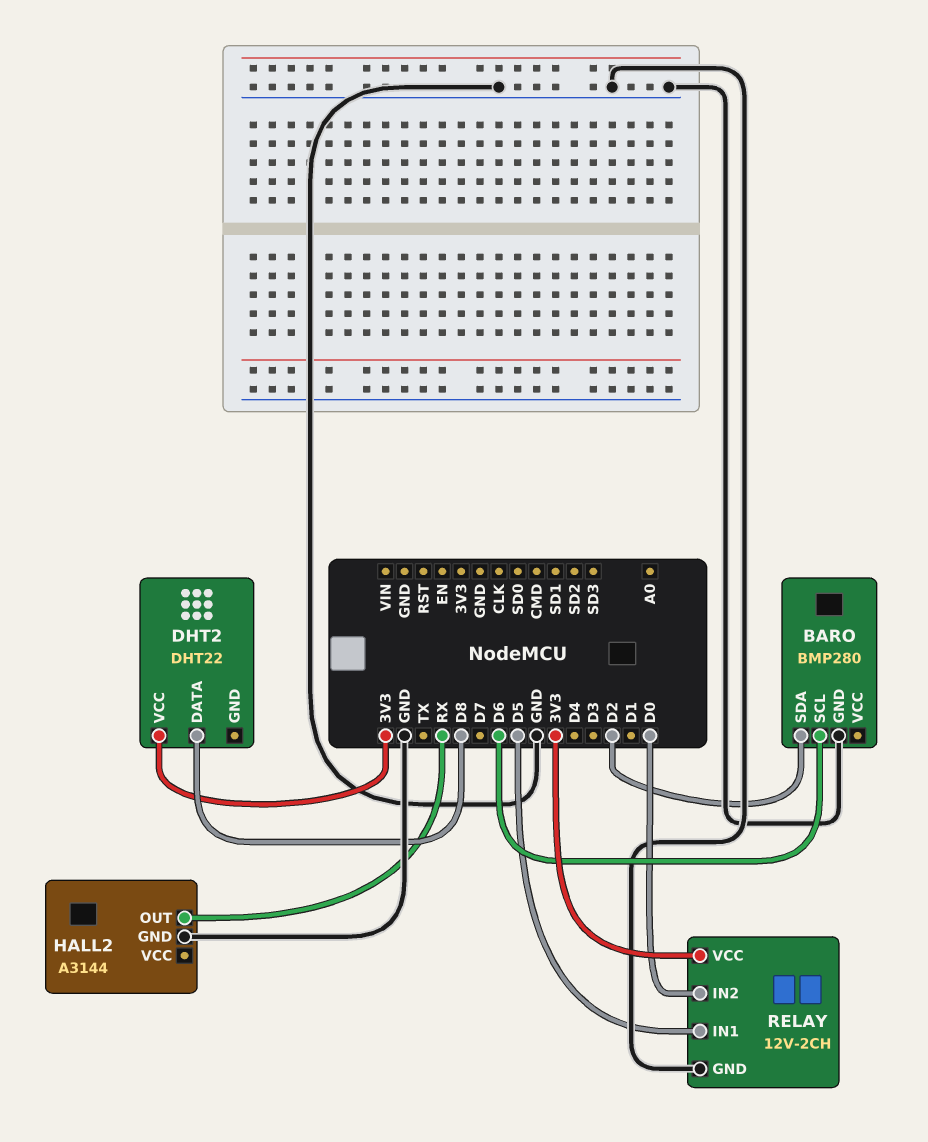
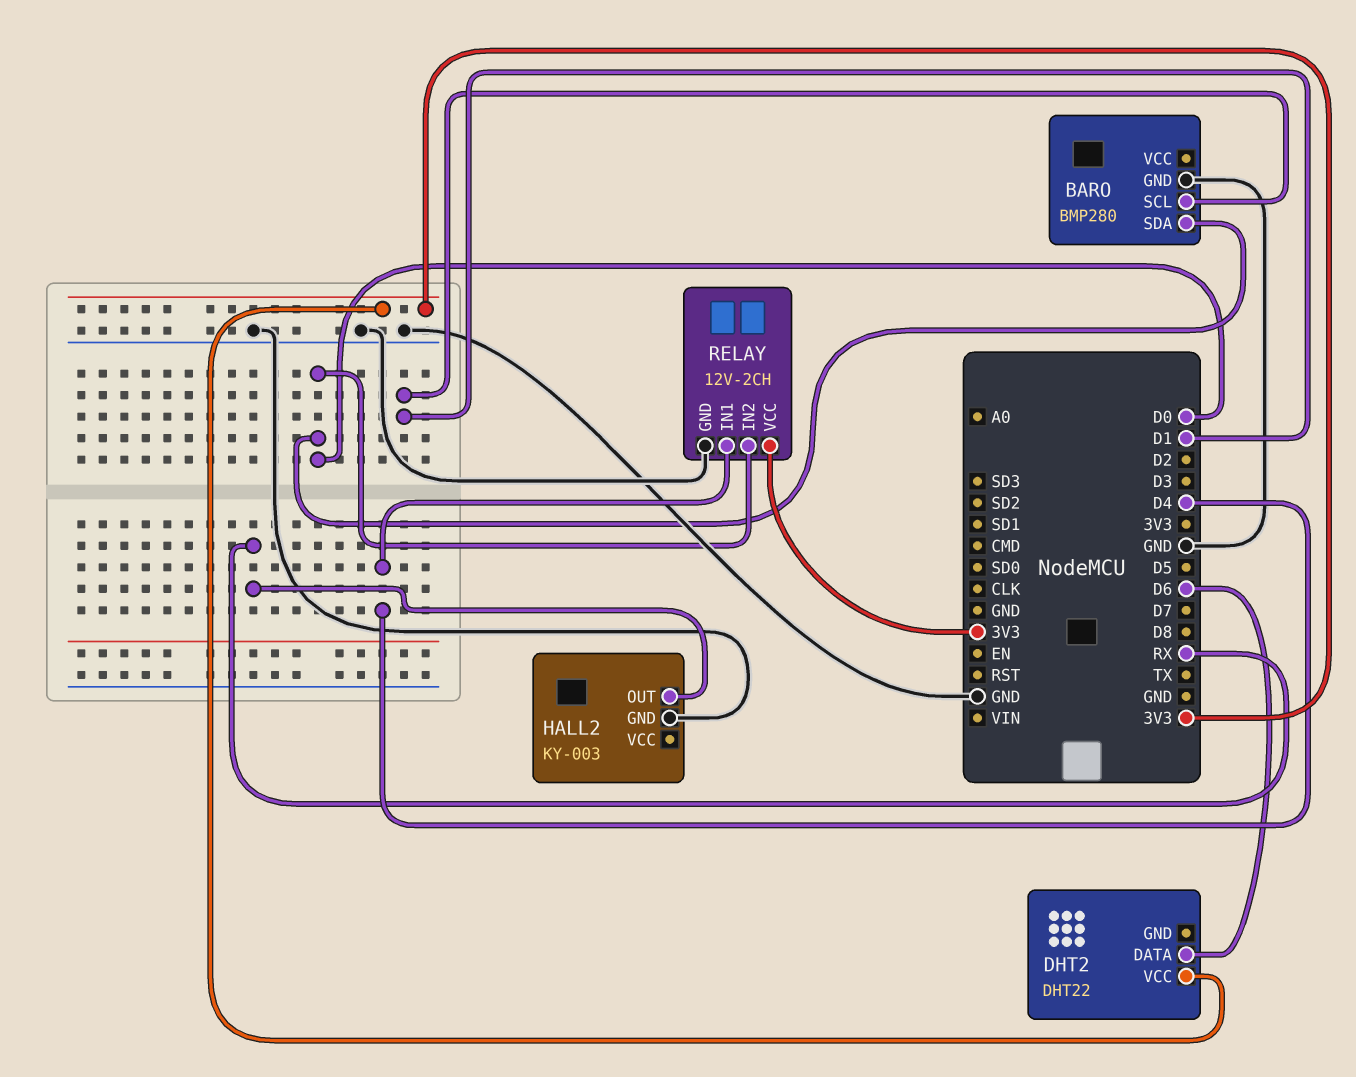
BARO pin SCL: D6 -> D1
BARO pin SDA: D2 -> D0
DHT2 pin DATA: D8 -> D6
HALL2: A3144 -> KY-003
RELAY pin IN1: D5 -> D4

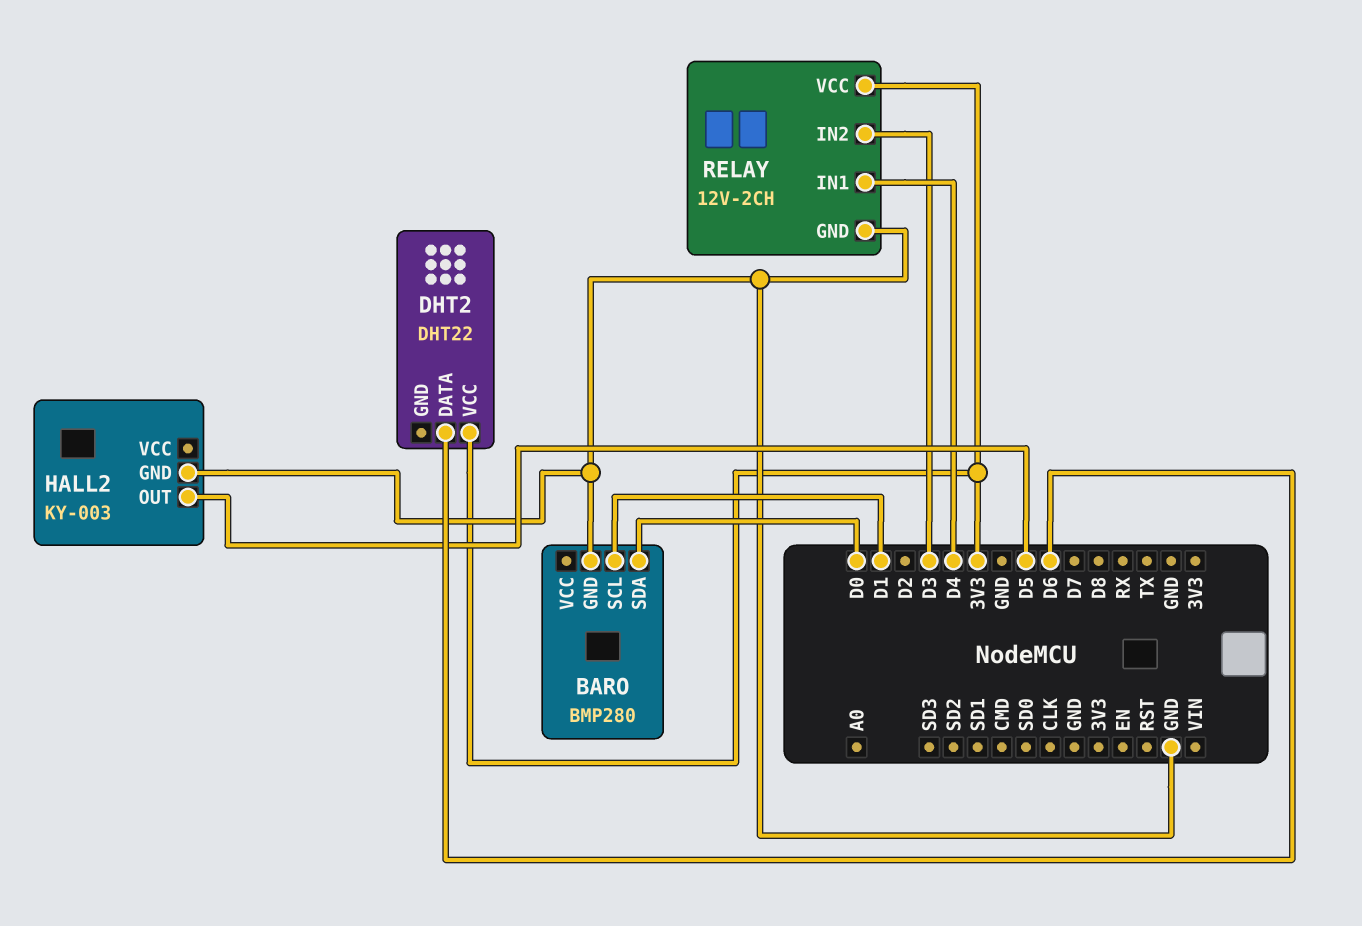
HALL2 pin OUT: RX -> D5
RELAY pin IN2: D0 -> D3

